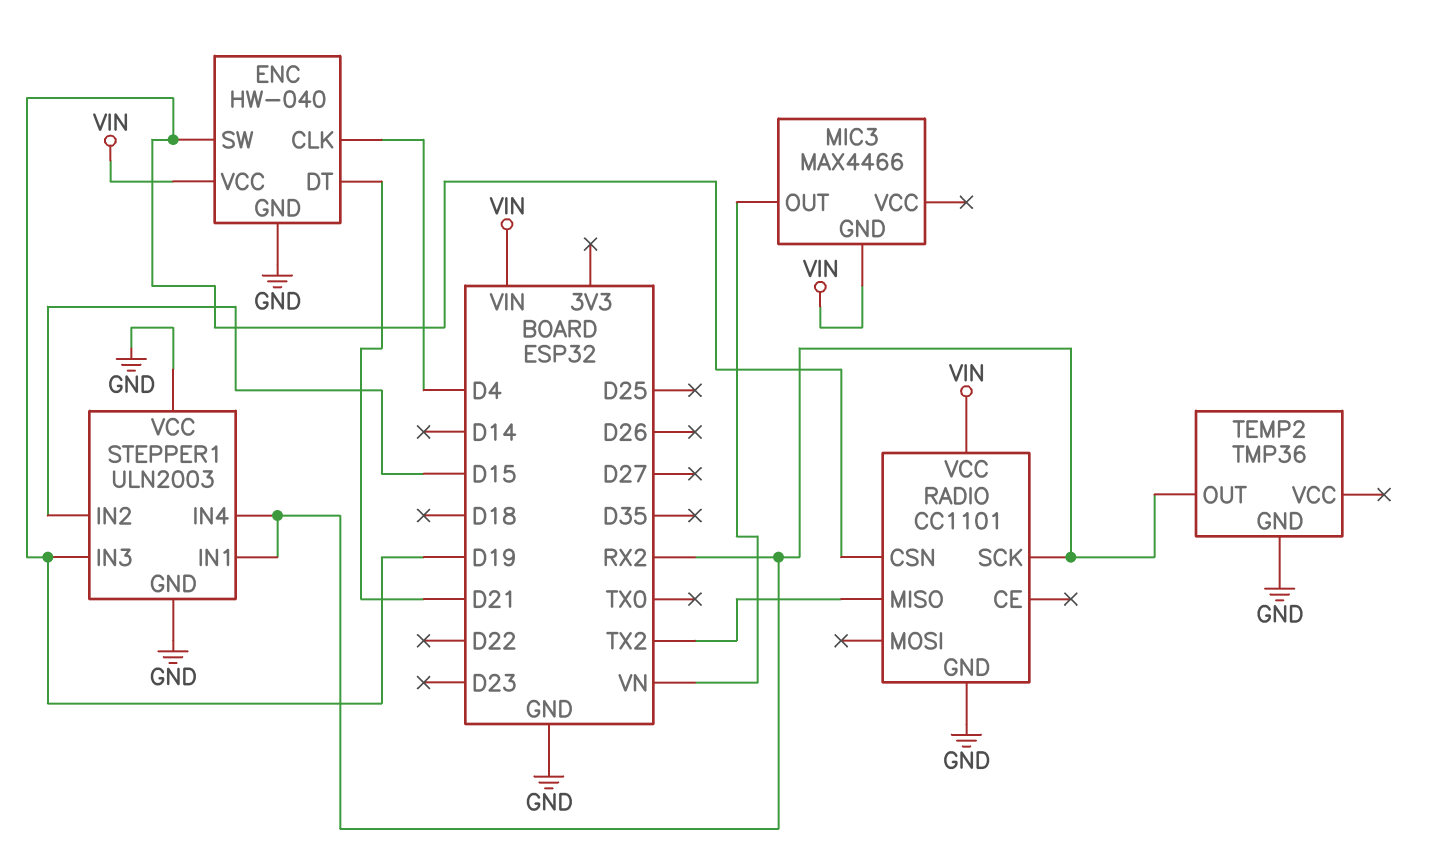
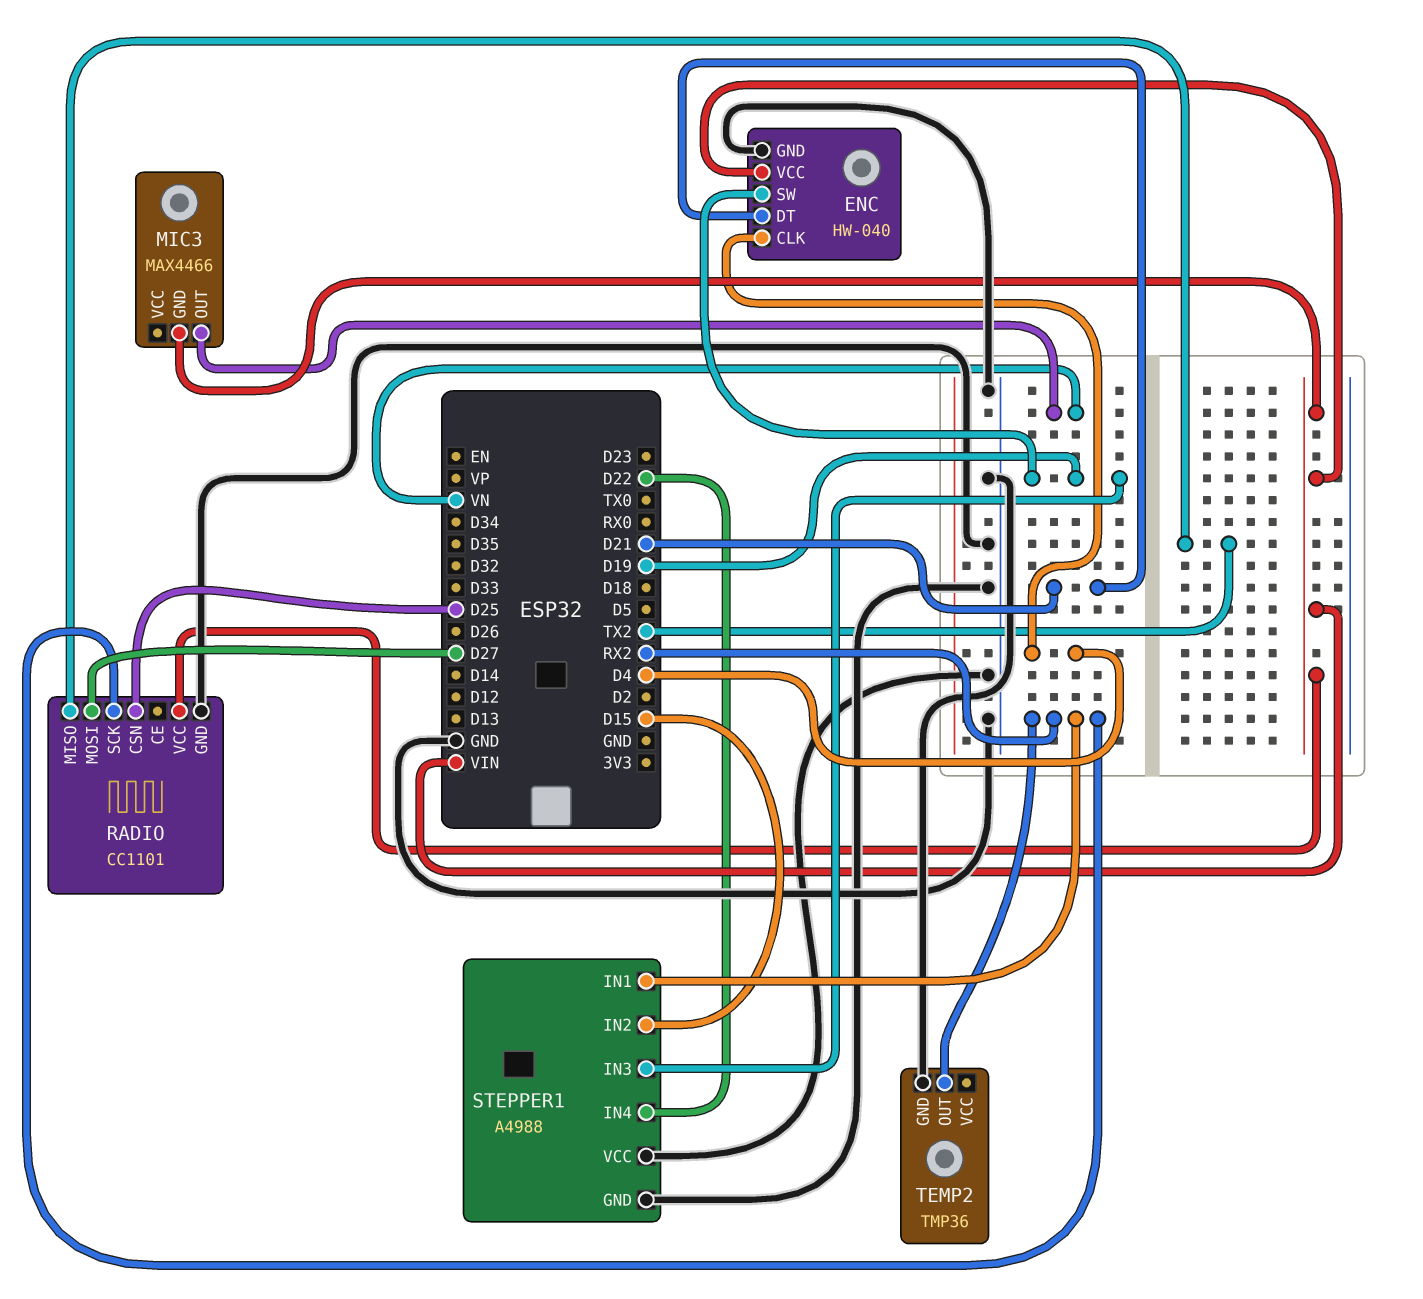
RADIO pin CSN: D19 -> D25
RADIO pin MOSI: none -> D27
STEPPER1: ULN2003 -> A4988
STEPPER1 pin IN4: RX2 -> D22

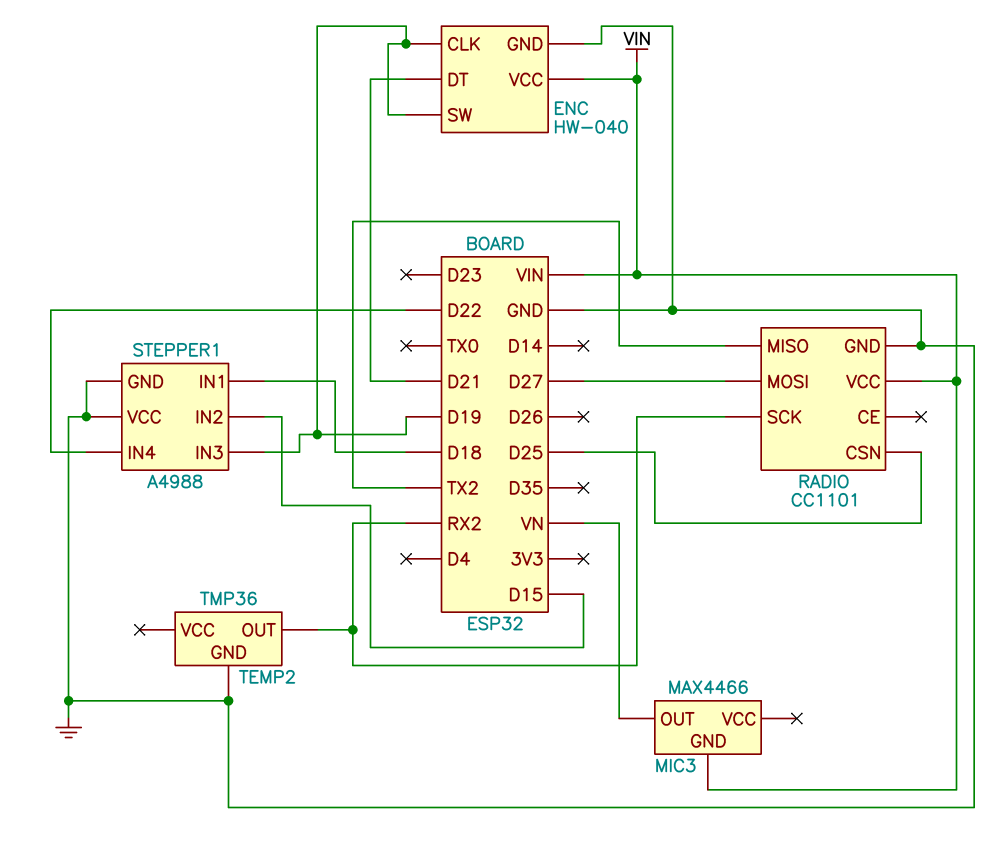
ENC pin CLK: D4 -> D19
STEPPER1 pin IN1: RX2 -> D18

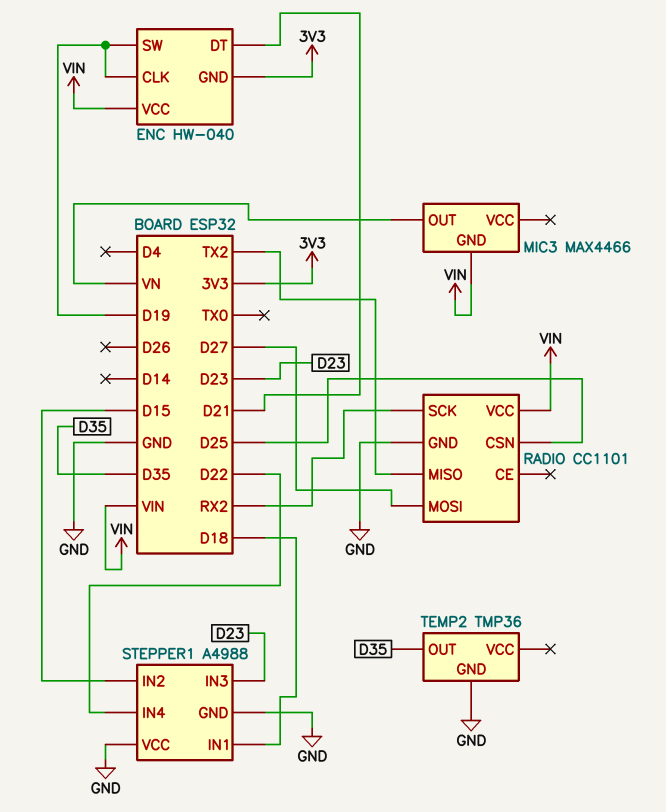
ENC pin GND: GND -> 3V3
STEPPER1 pin IN3: D19 -> D23
TEMP2 pin OUT: RX2 -> D35

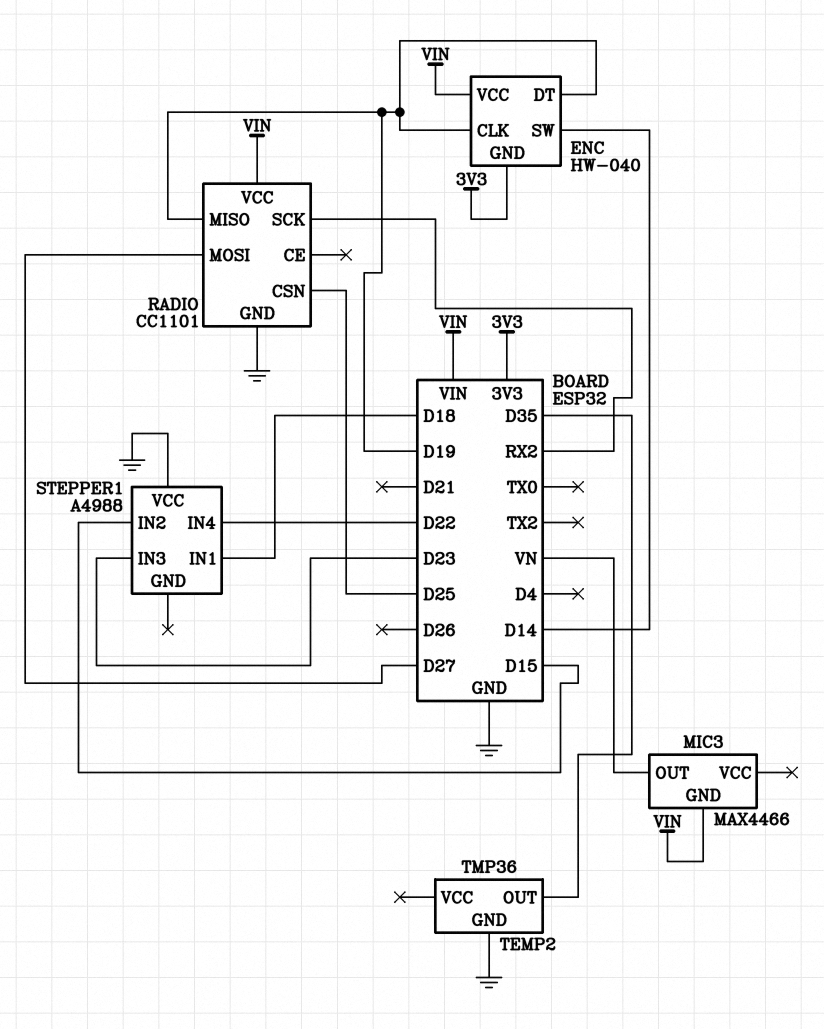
ENC pin DT: D21 -> D19
ENC pin SW: D19 -> D14
RADIO pin MISO: TX2 -> D19
STEPPER1 pin GND: GND -> none

